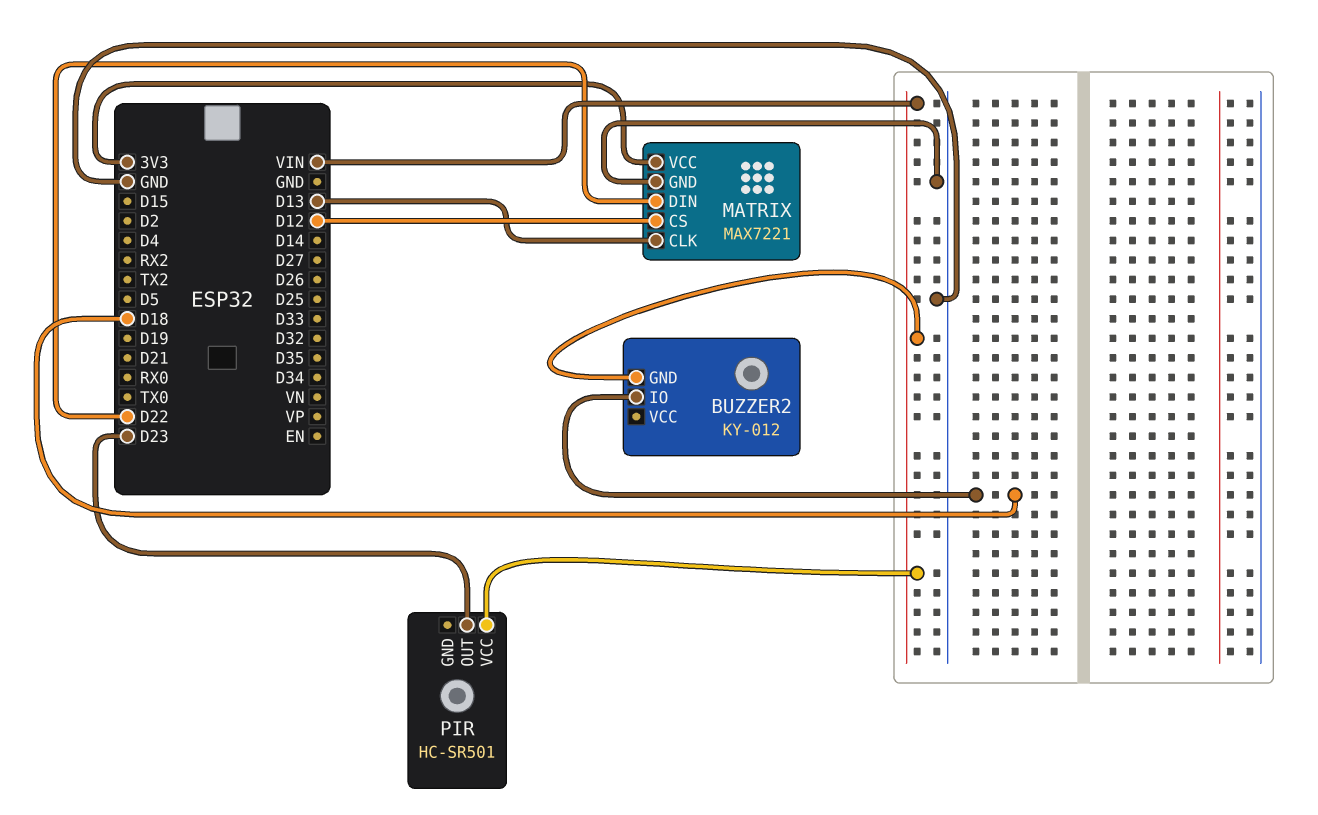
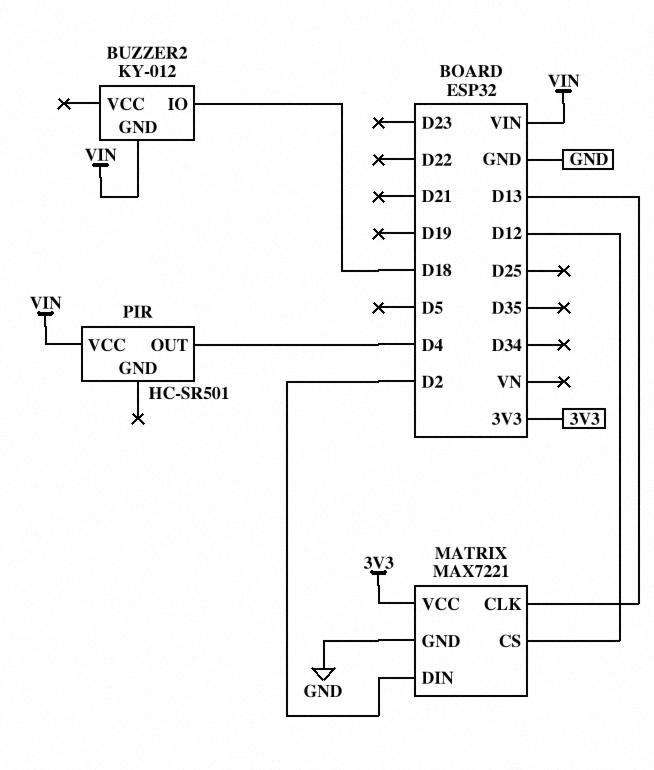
MATRIX pin DIN: D22 -> D2
PIR pin OUT: D23 -> D4

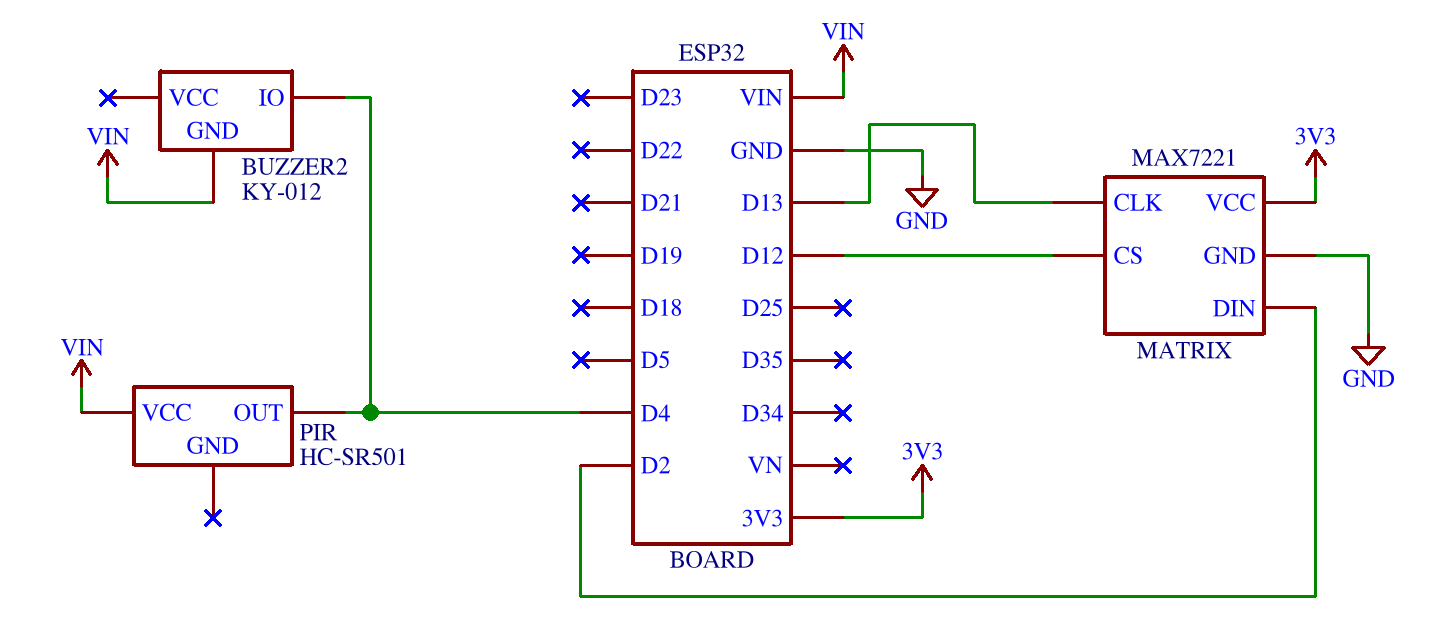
BUZZER2 pin IO: D18 -> D4

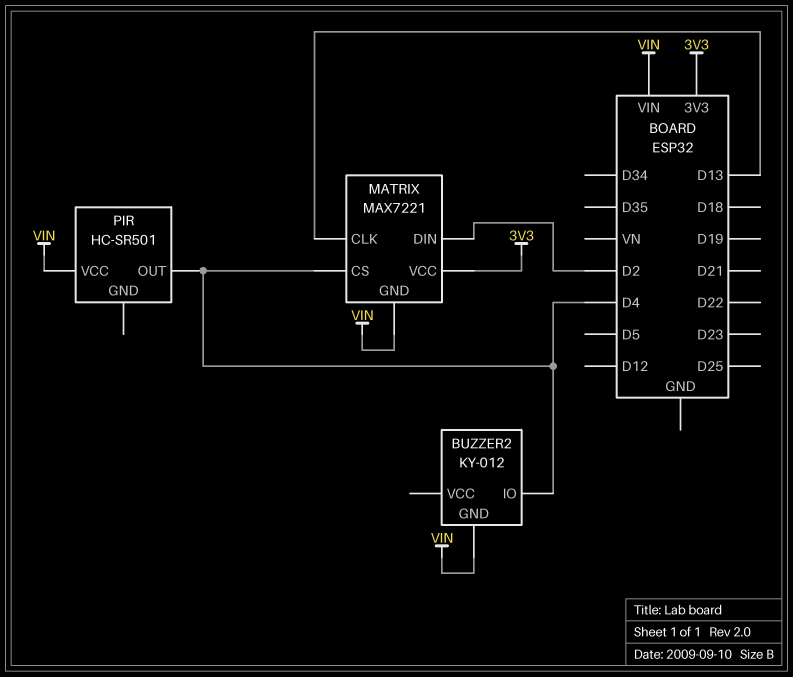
MATRIX pin CS: D12 -> D4
MATRIX pin GND: GND -> VIN

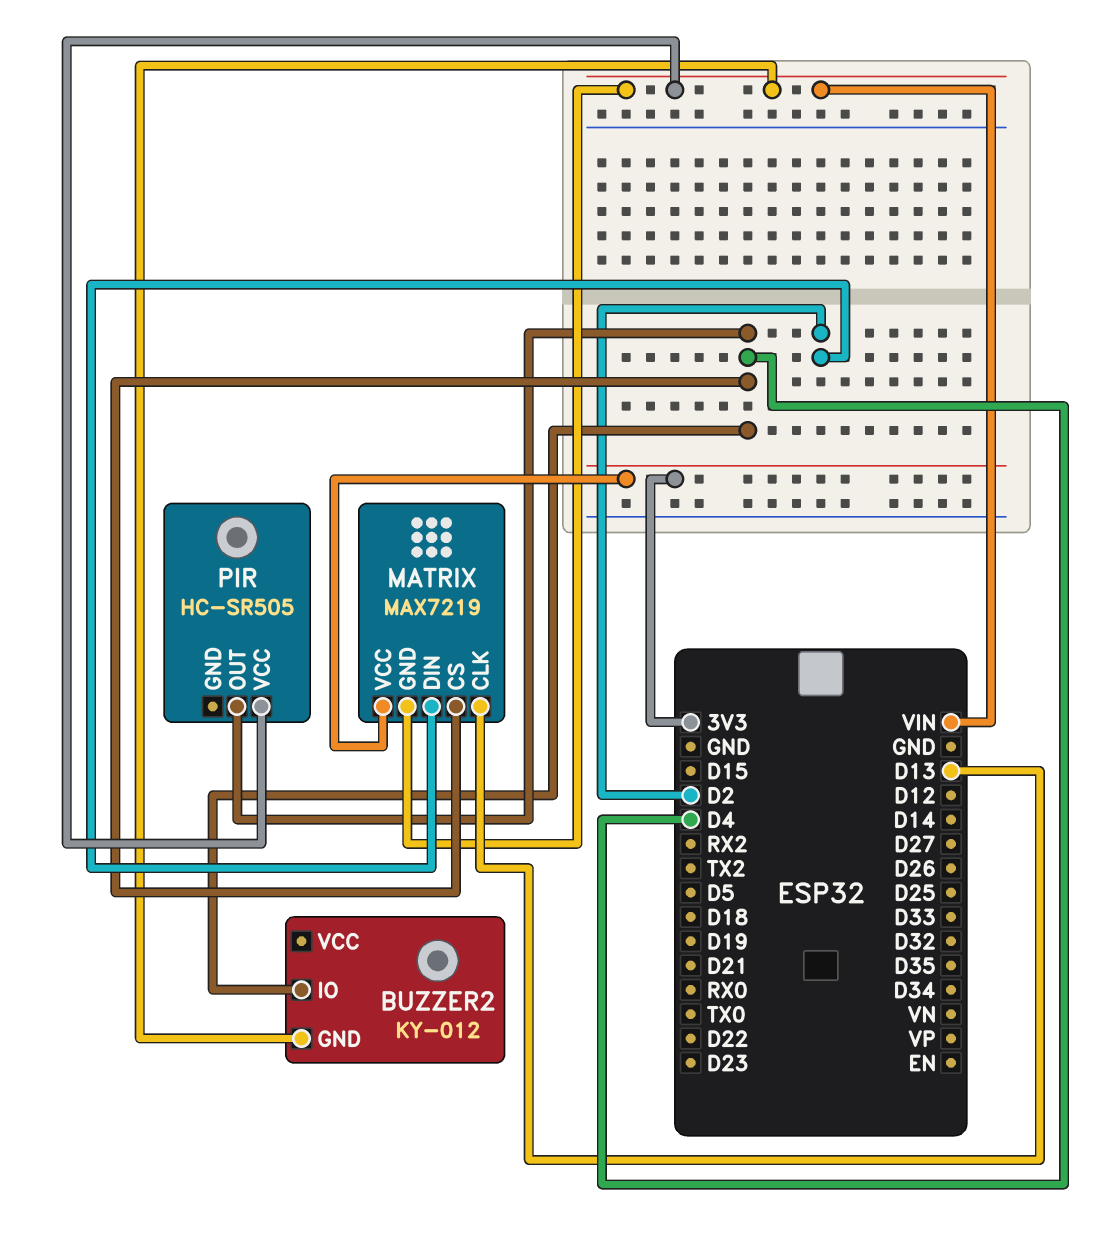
MATRIX: MAX7221 -> MAX7219
PIR: HC-SR501 -> HC-SR505

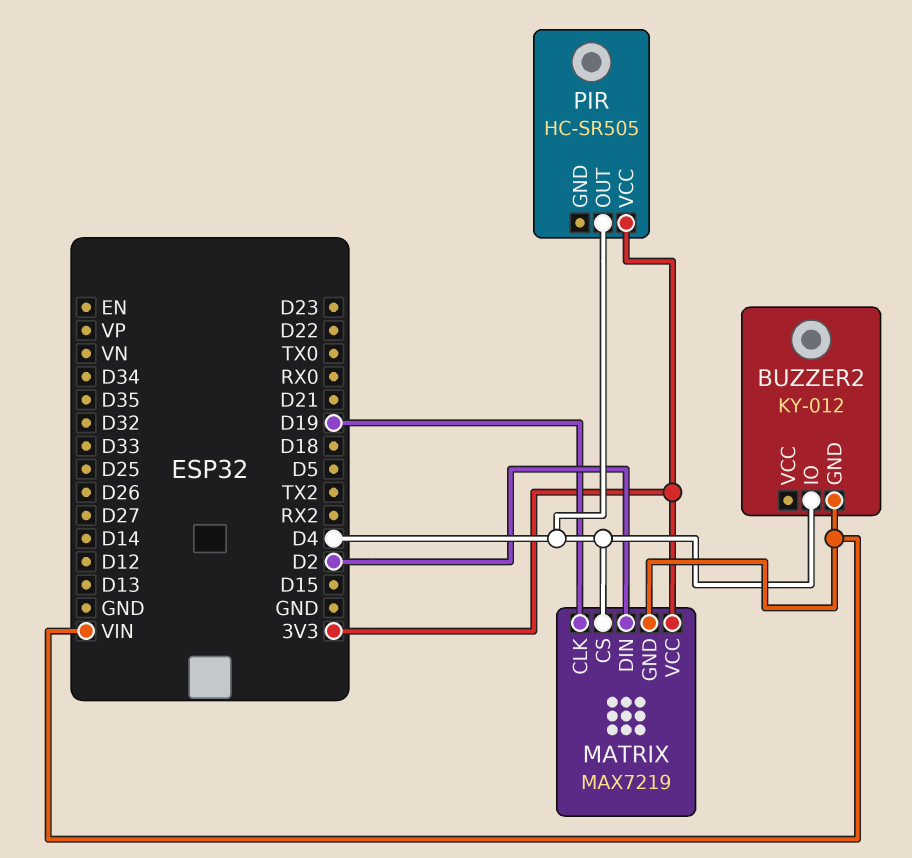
MATRIX pin CLK: D13 -> D19
PIR pin VCC: VIN -> 3V3

